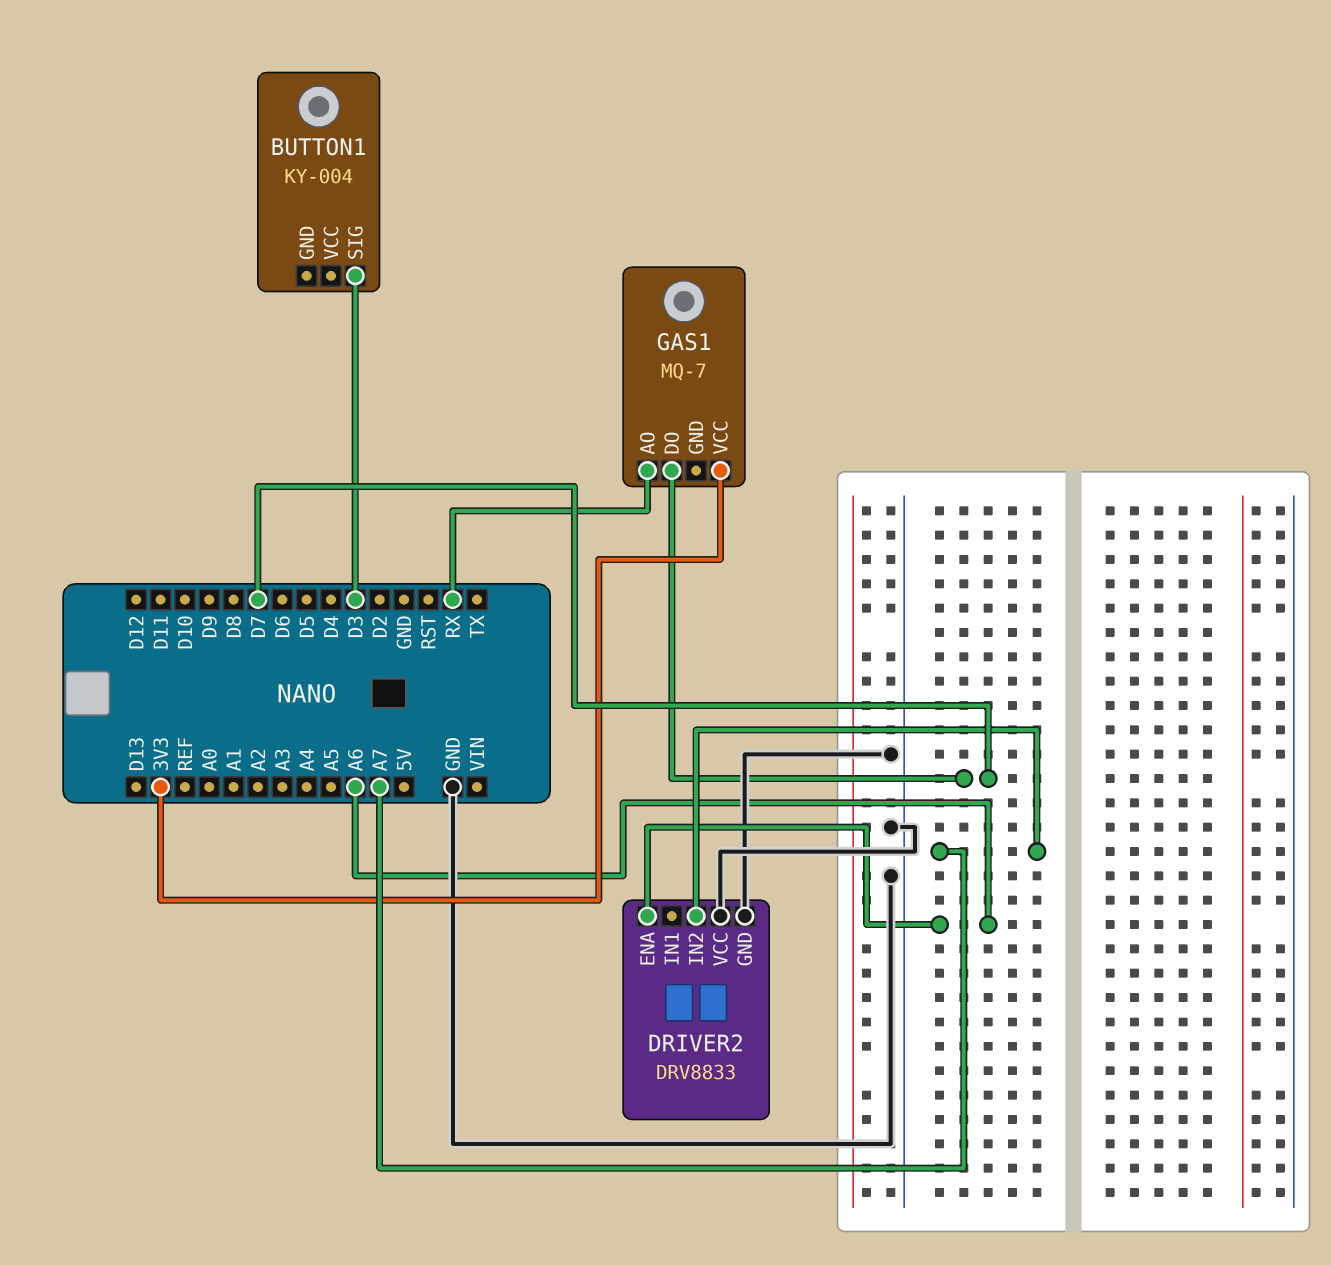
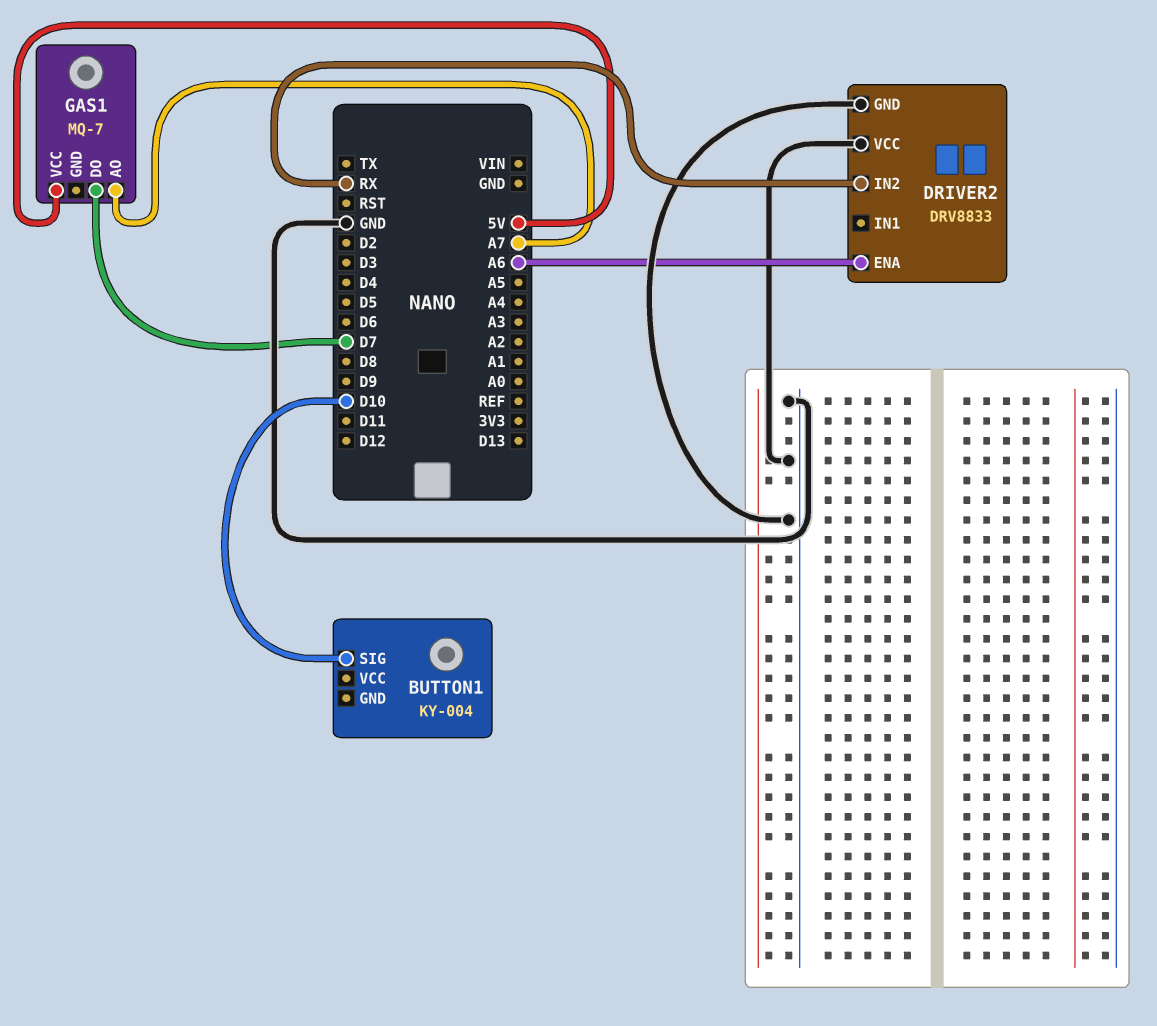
BUTTON1 pin SIG: D3 -> D10
DRIVER2 pin IN2: A7 -> RX
GAS1 pin AO: RX -> A7
GAS1 pin VCC: 3V3 -> 5V

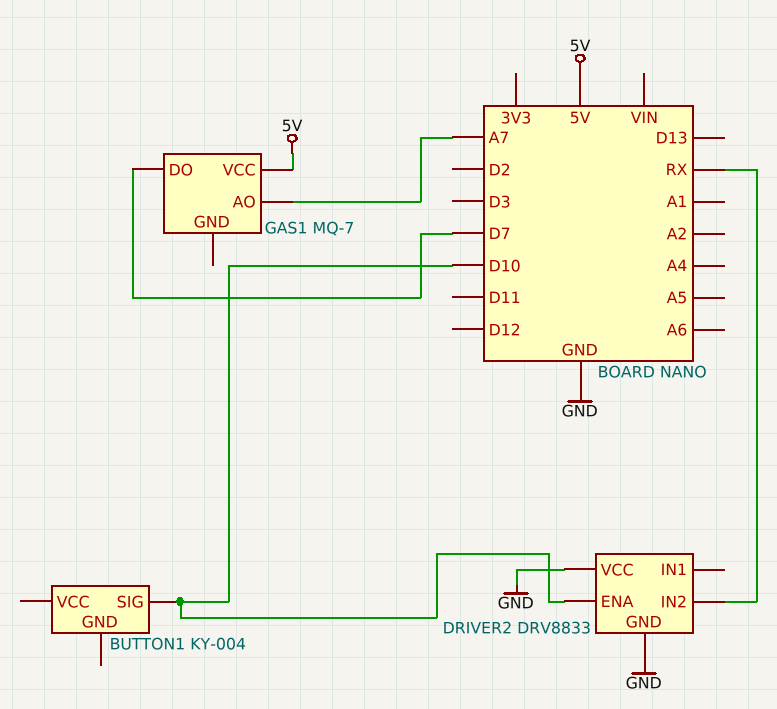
DRIVER2 pin ENA: A6 -> D10

